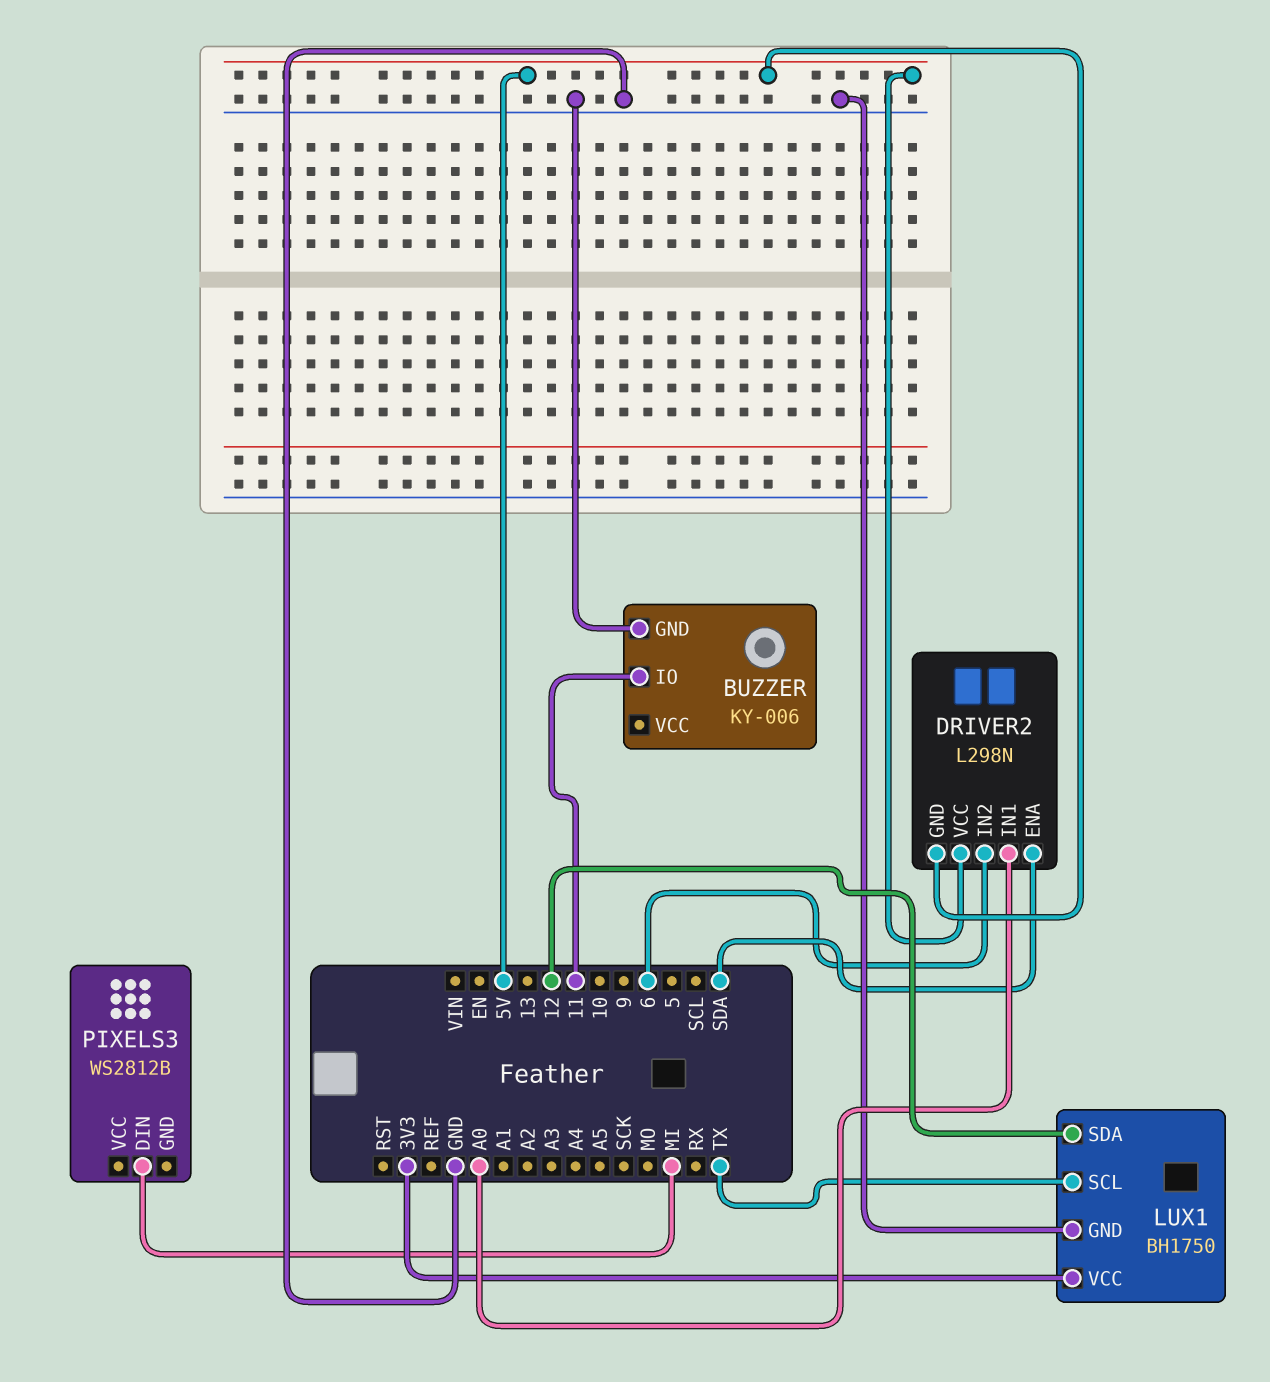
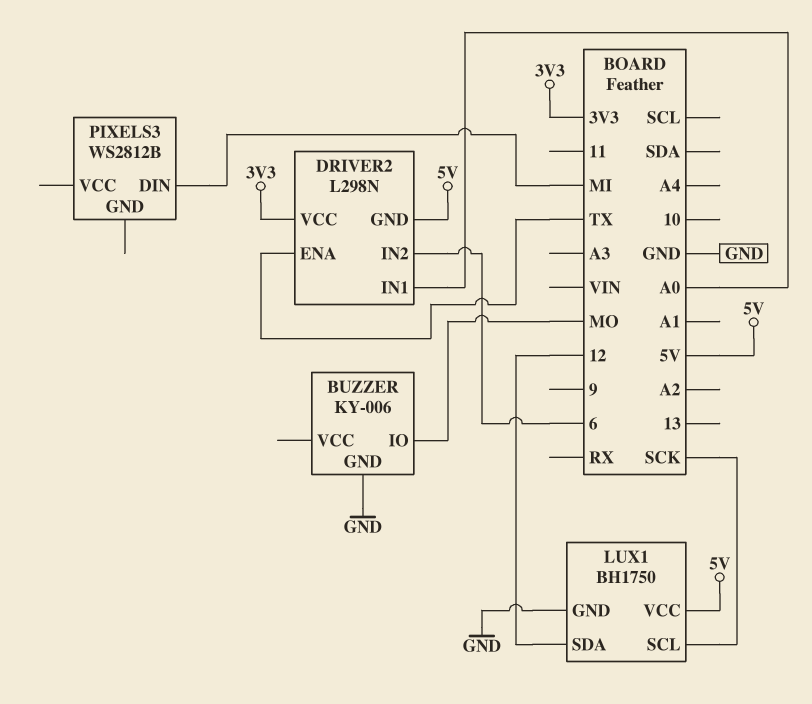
BUZZER pin IO: 11 -> MO
DRIVER2 pin ENA: SDA -> TX
DRIVER2 pin VCC: 5V -> 3V3
LUX1 pin SCL: TX -> SCK
LUX1 pin VCC: 3V3 -> 5V

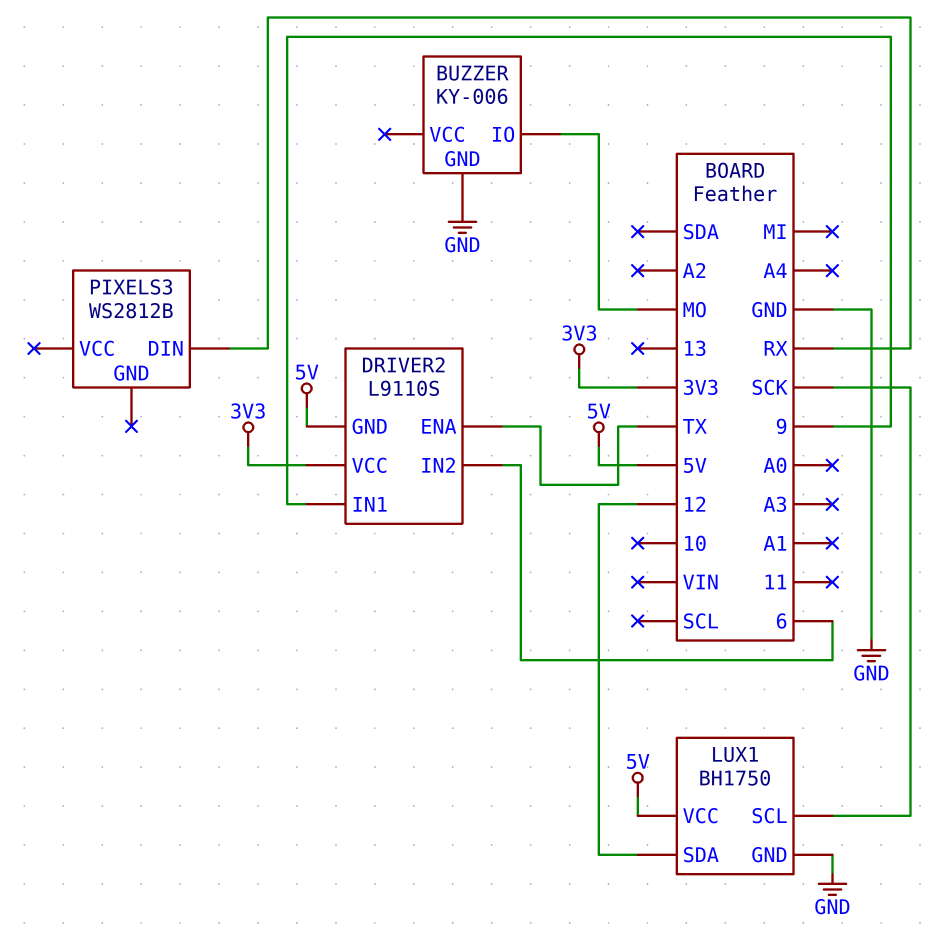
DRIVER2: L298N -> L9110S
DRIVER2 pin IN1: A0 -> 9
PIXELS3 pin DIN: MI -> RX

